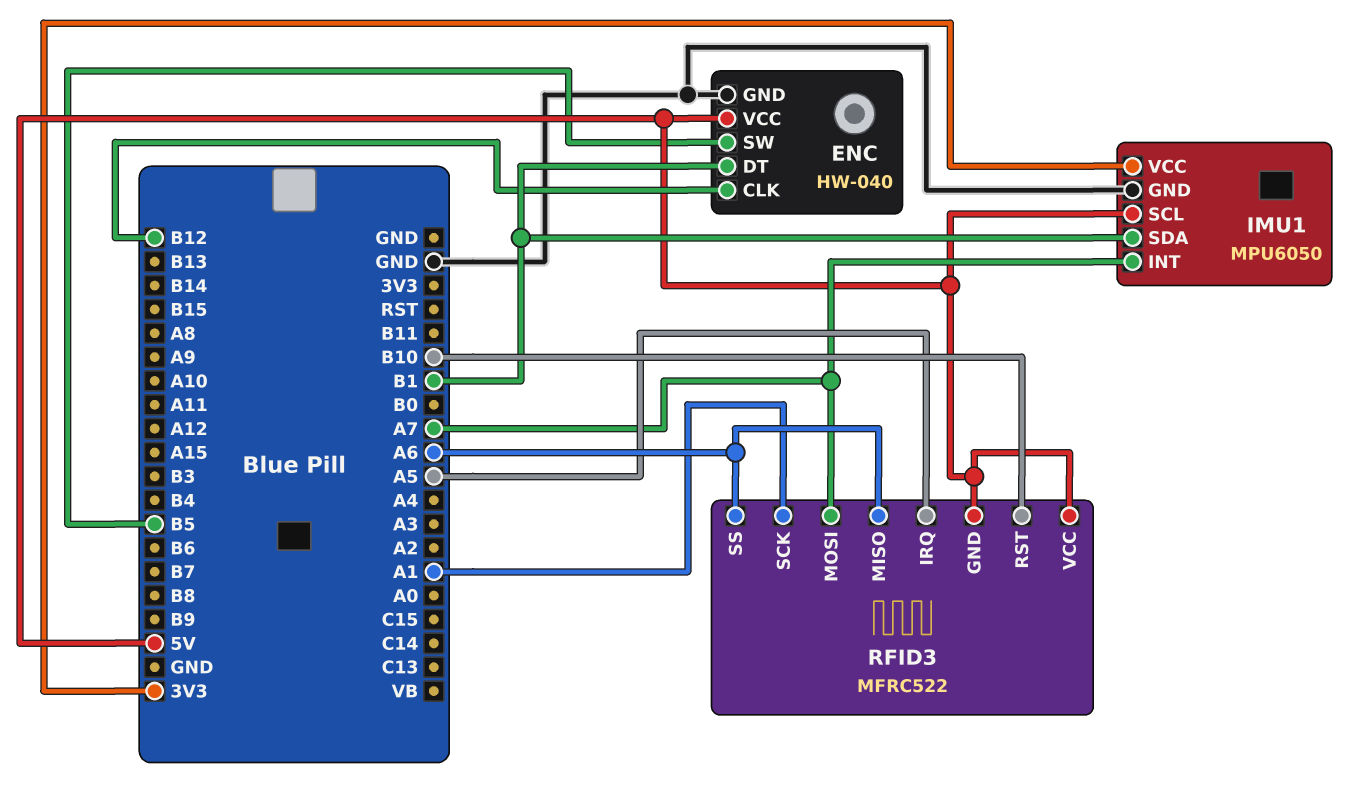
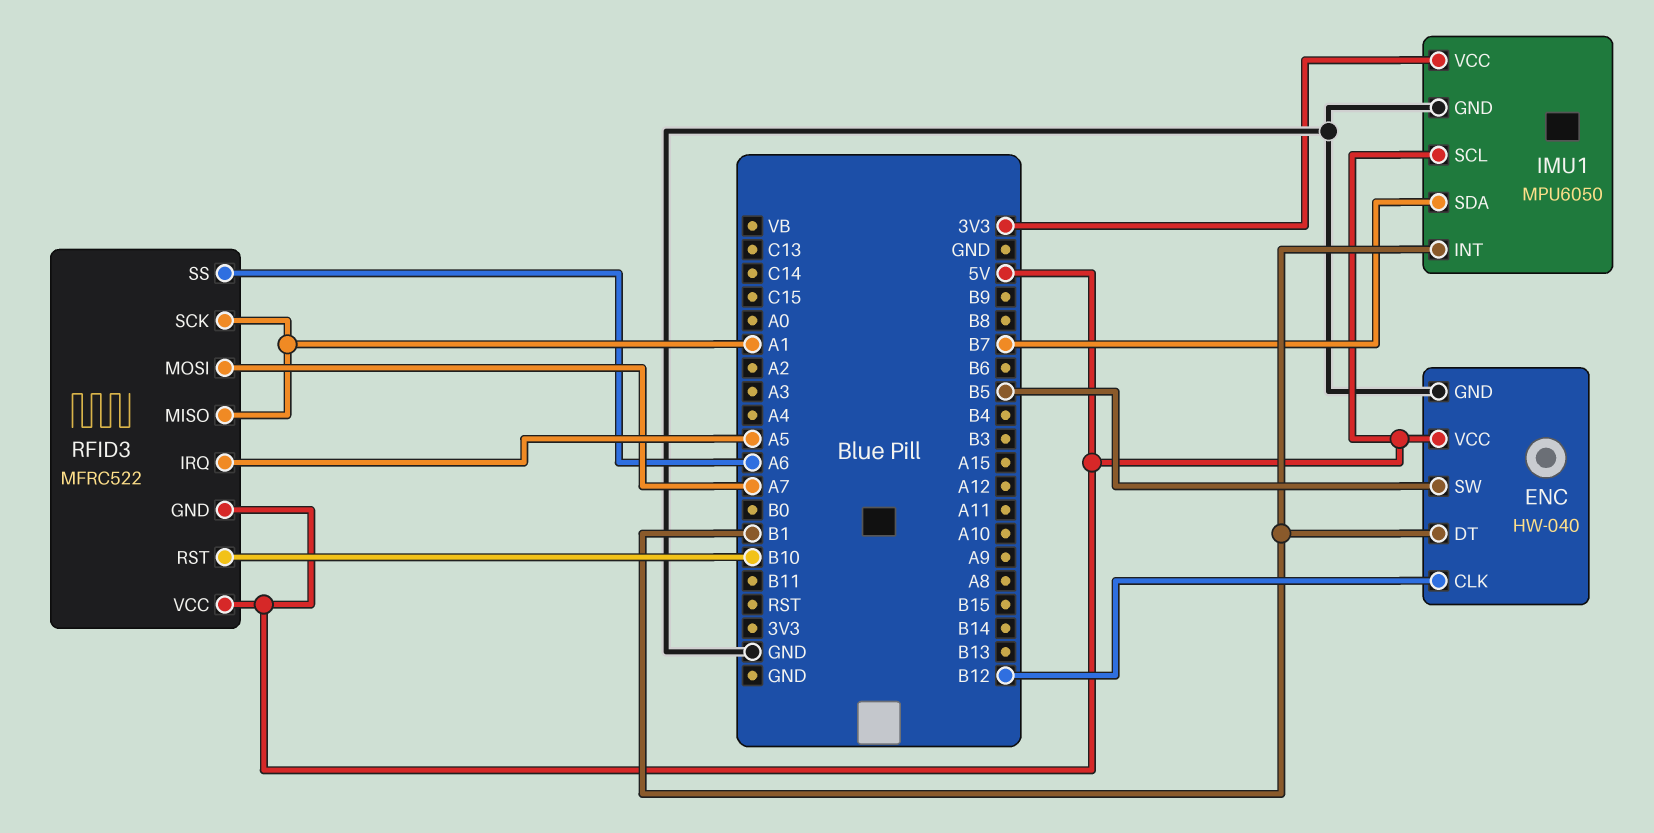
IMU1 pin INT: A7 -> B1
IMU1 pin SDA: B1 -> B7
RFID3 pin MISO: A6 -> A1

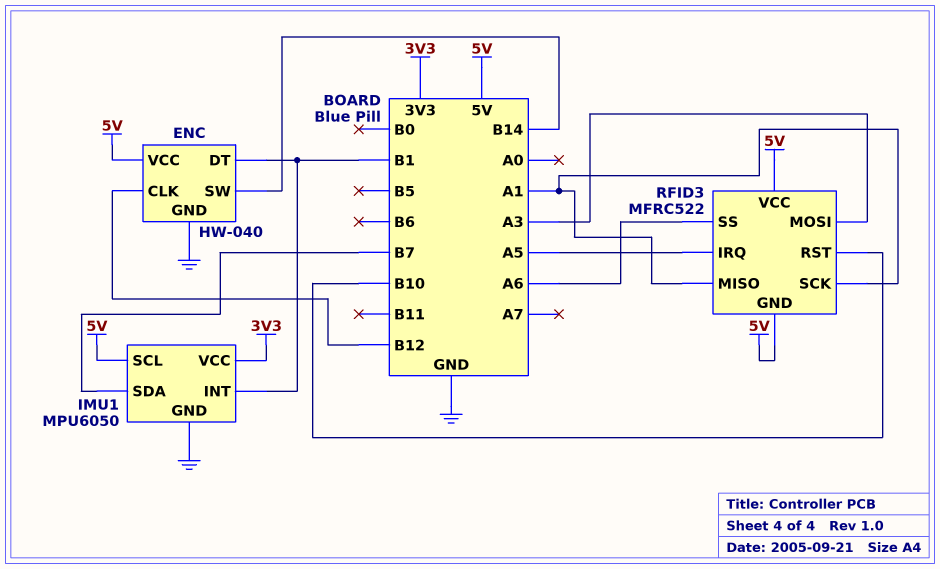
ENC pin SW: B5 -> B14
RFID3 pin MOSI: A7 -> A3

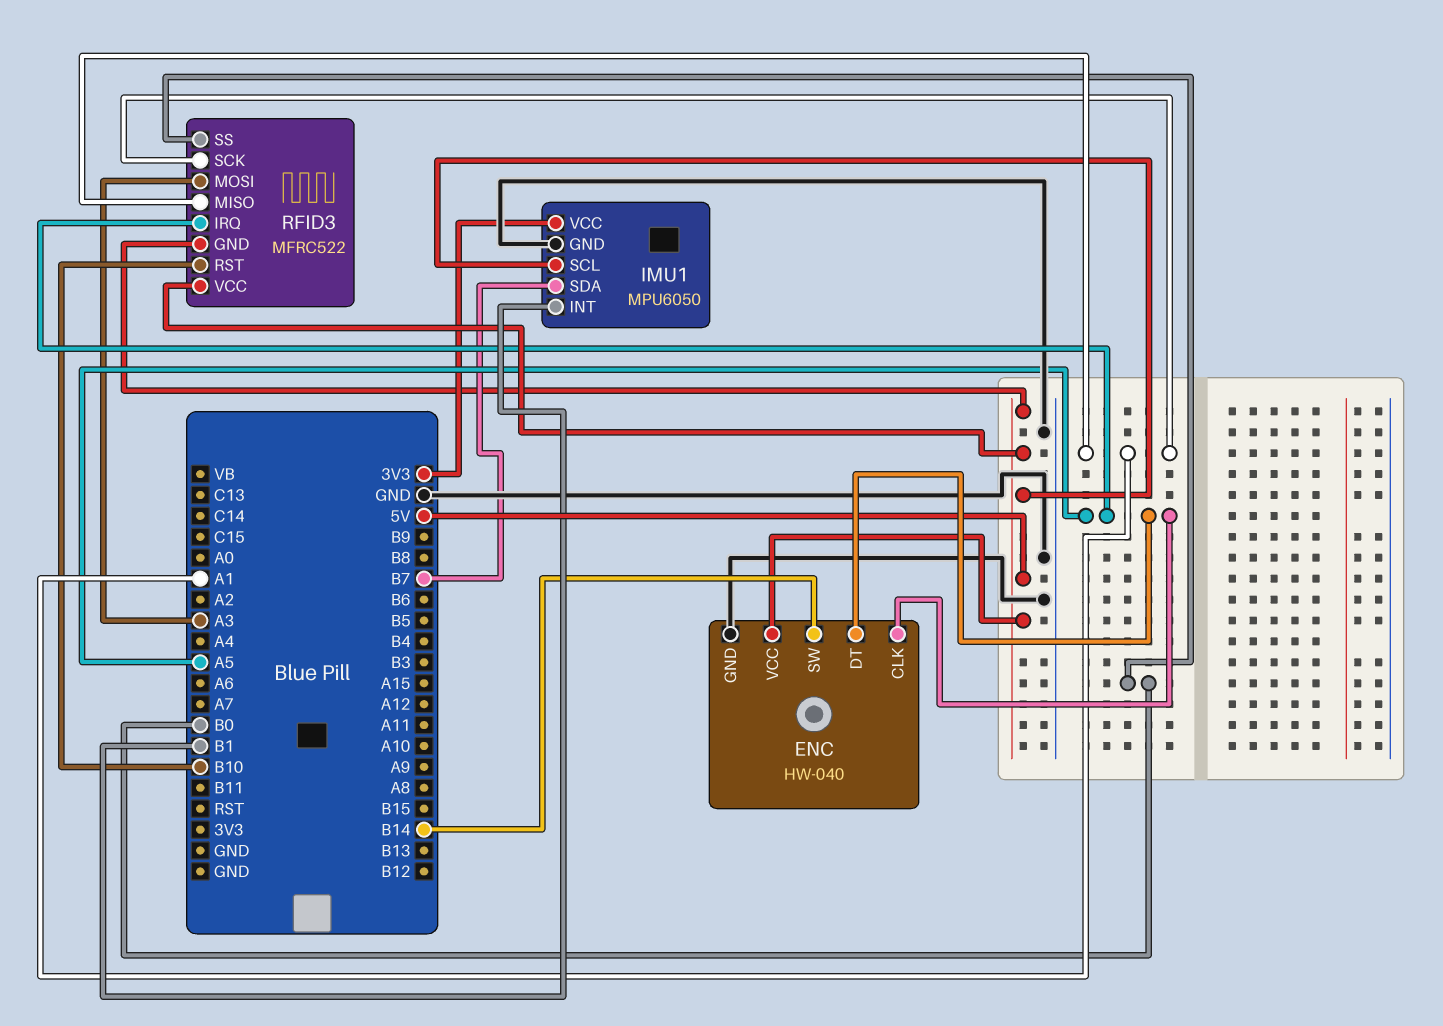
ENC pin CLK: B12 -> A5
ENC pin DT: B1 -> A5
RFID3 pin SS: A6 -> B0

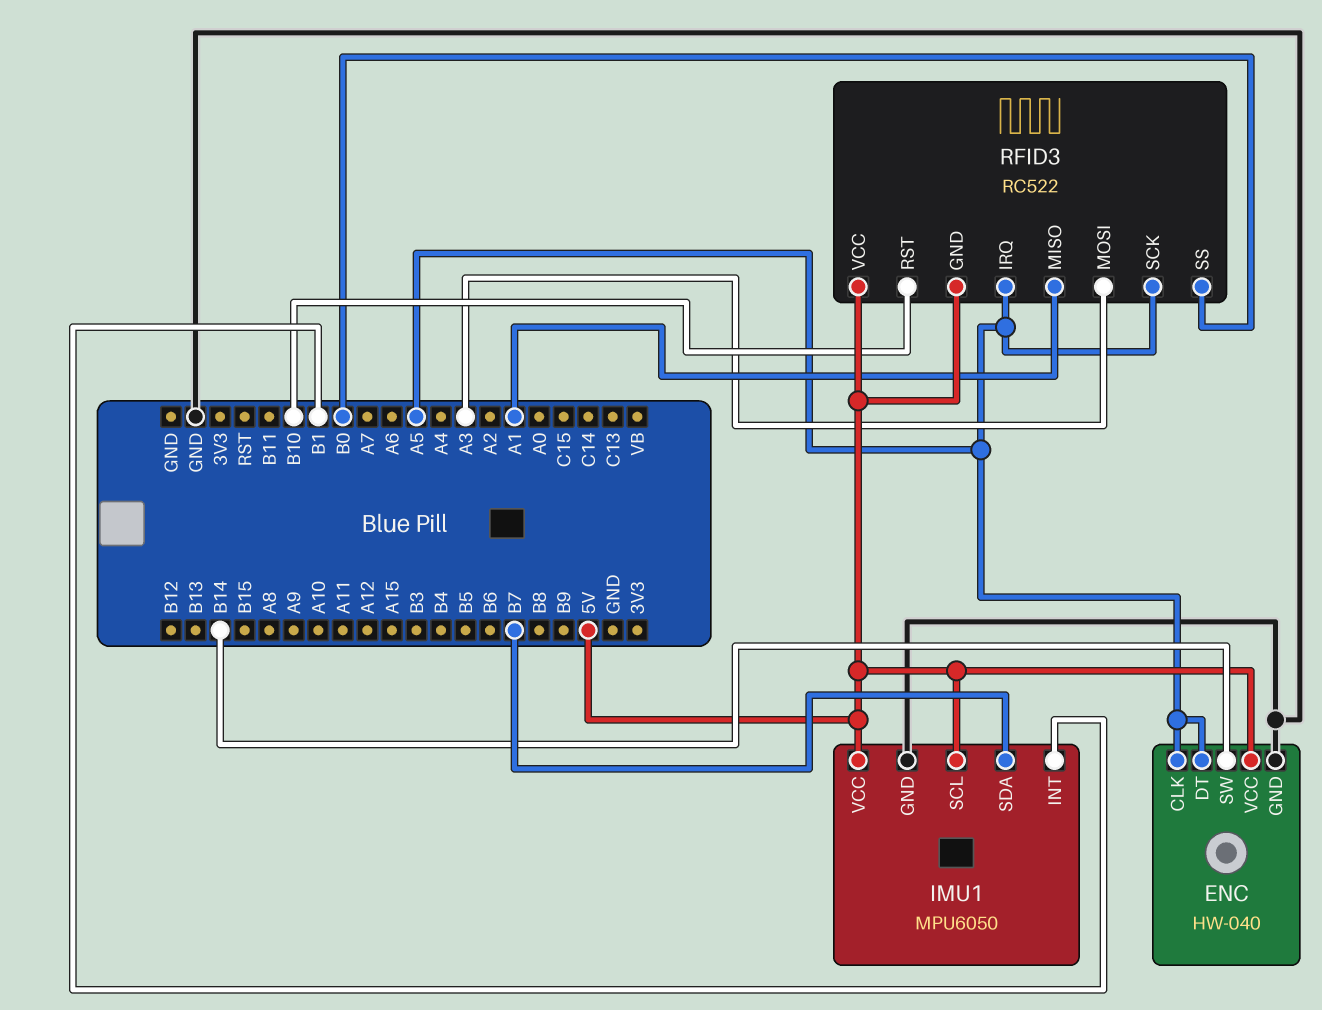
IMU1 pin VCC: 3V3 -> 5V
RFID3: MFRC522 -> RC522
RFID3 pin SCK: A1 -> A5

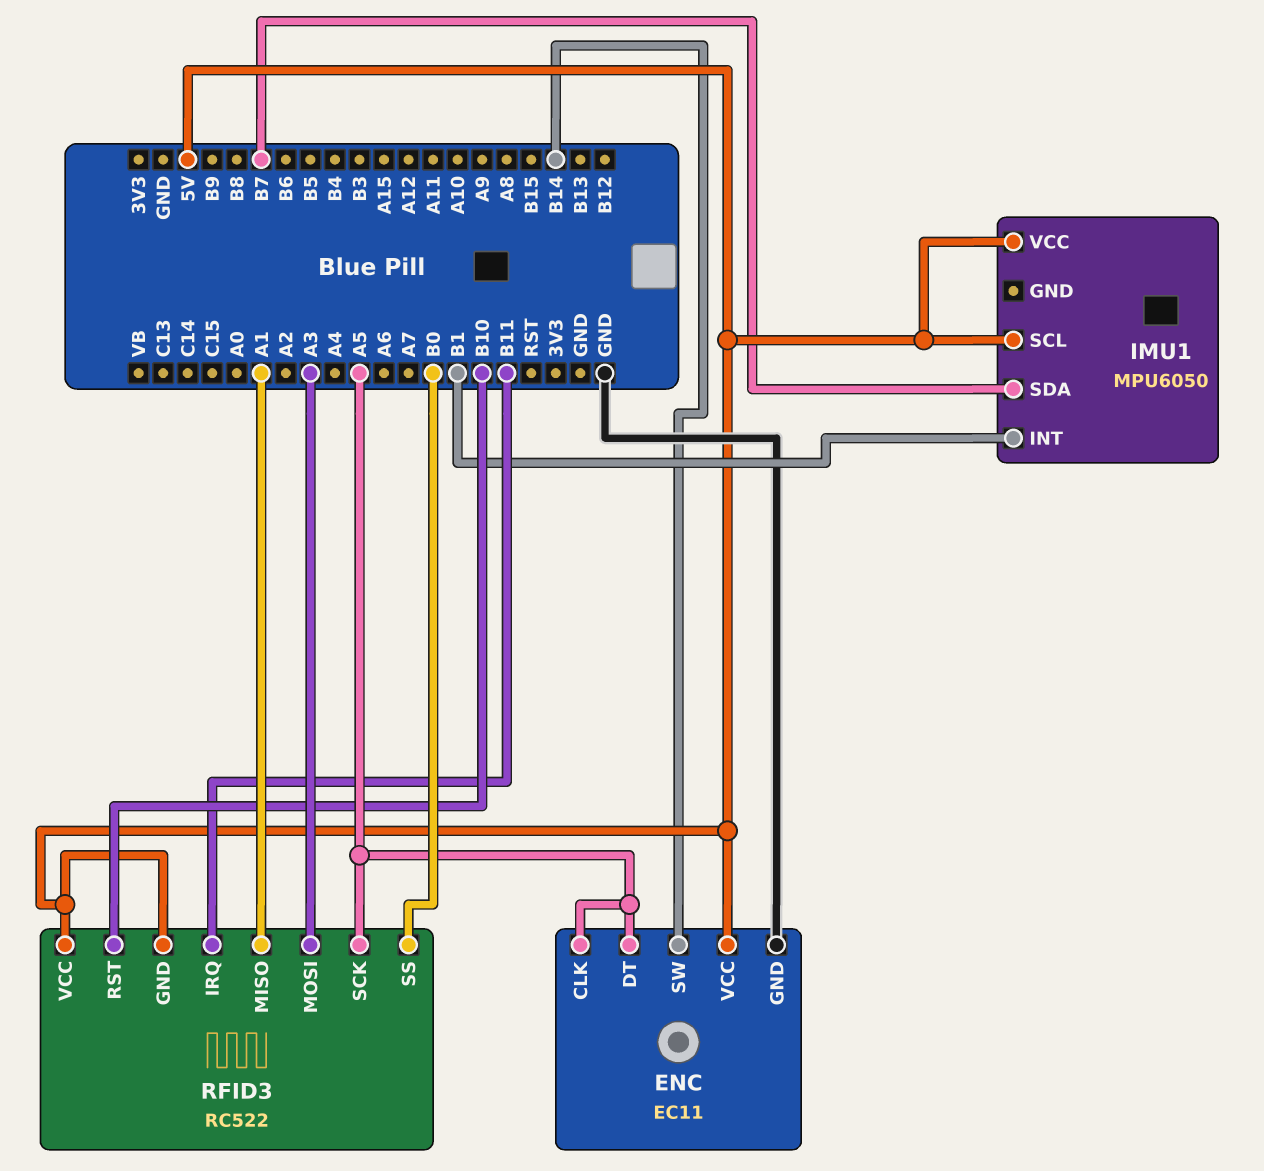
ENC: HW-040 -> EC11
IMU1 pin GND: GND -> none
RFID3 pin IRQ: A5 -> B11

